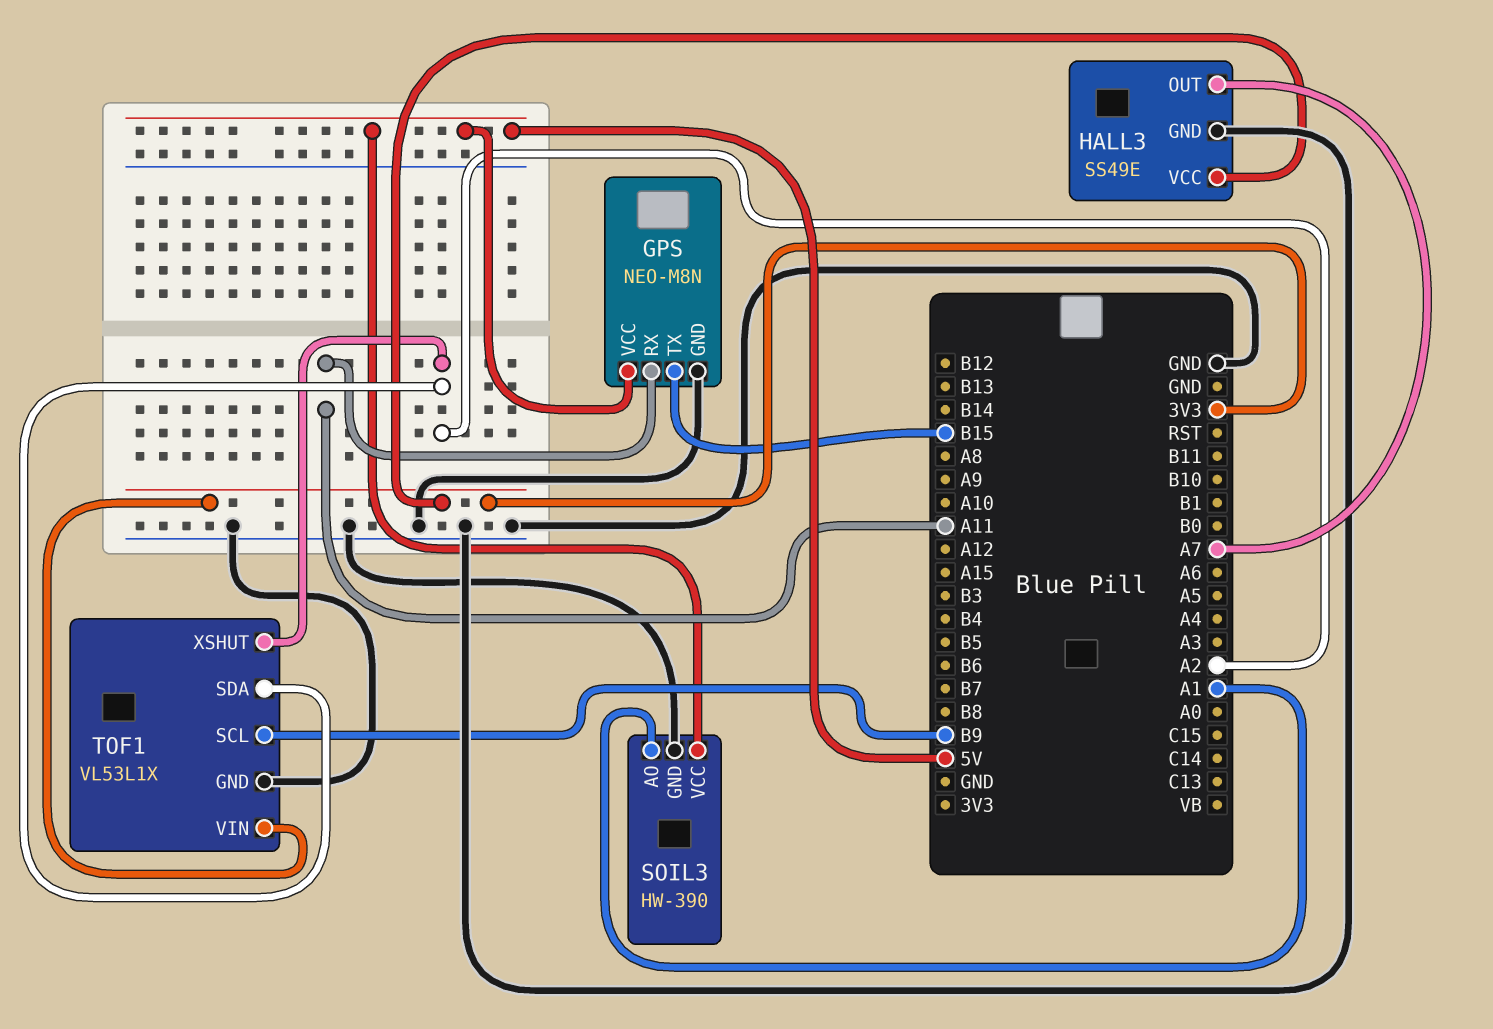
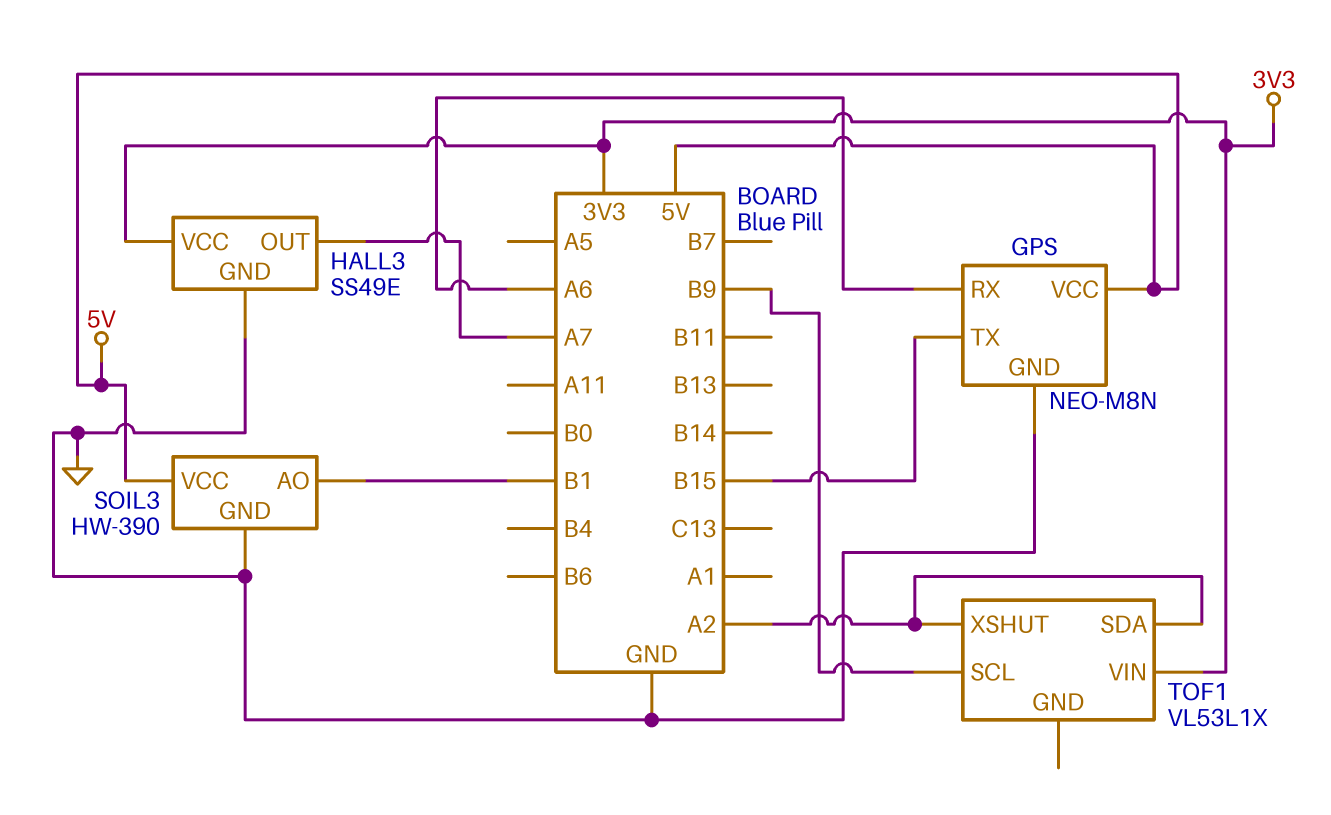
GPS pin RX: A11 -> A6
SOIL3 pin AO: A1 -> B1
TOF1 pin GND: GND -> none

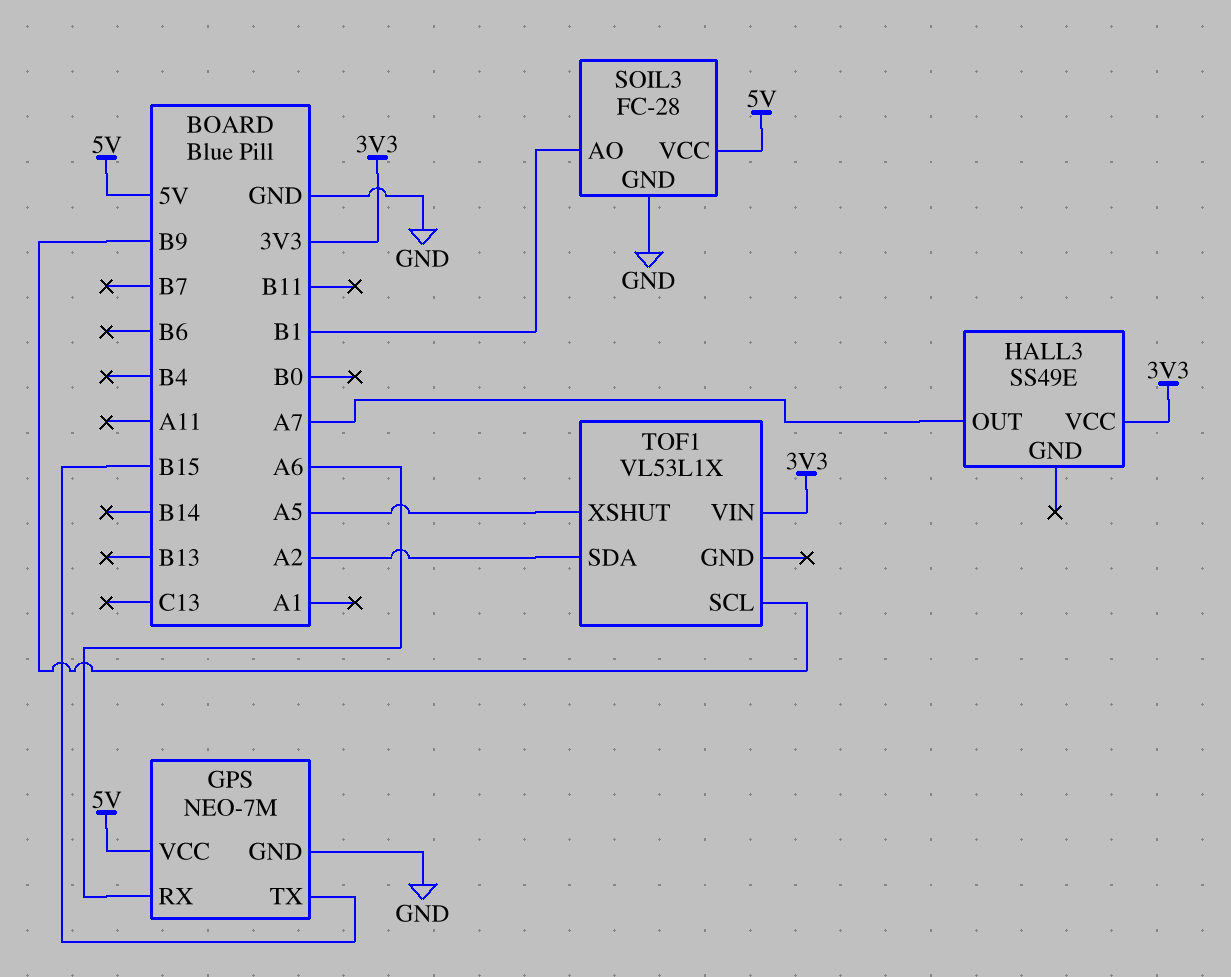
GPS: NEO-M8N -> NEO-7M
HALL3 pin GND: GND -> none
SOIL3: HW-390 -> FC-28
TOF1 pin XSHUT: A2 -> A5

